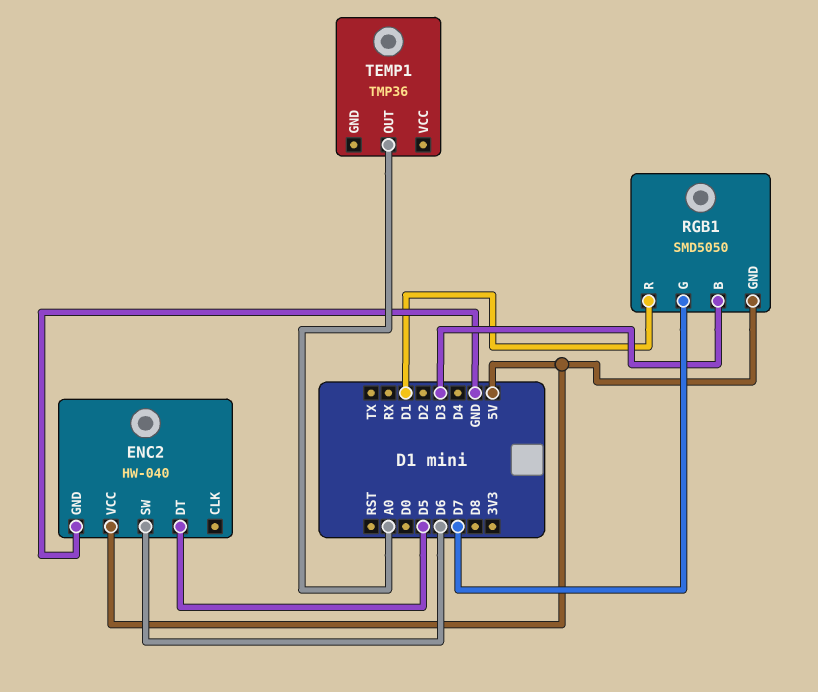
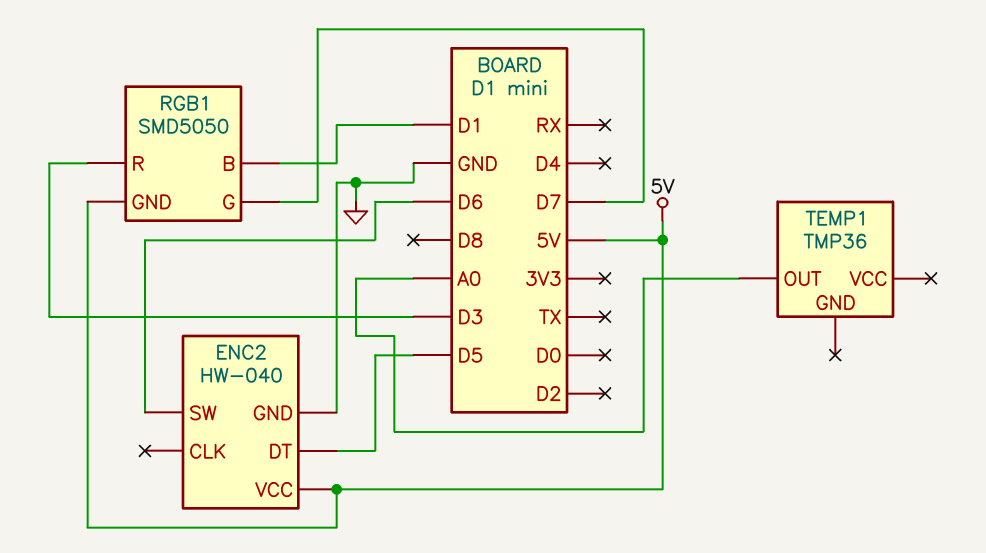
RGB1 pin B: D3 -> D1
RGB1 pin R: D1 -> D3

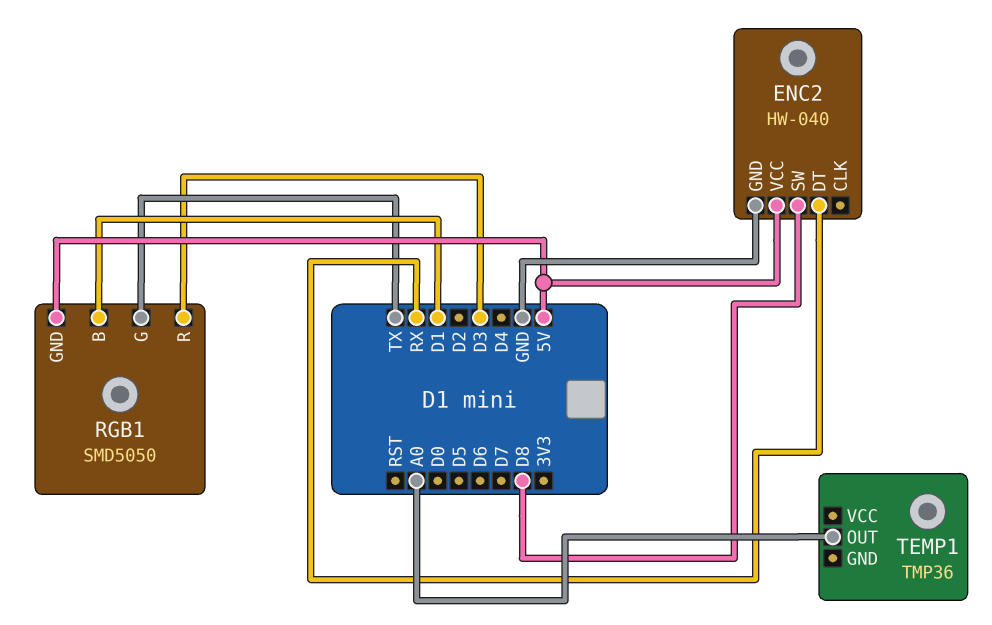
ENC2 pin DT: D5 -> RX
ENC2 pin SW: D6 -> D8
RGB1 pin G: D7 -> TX

